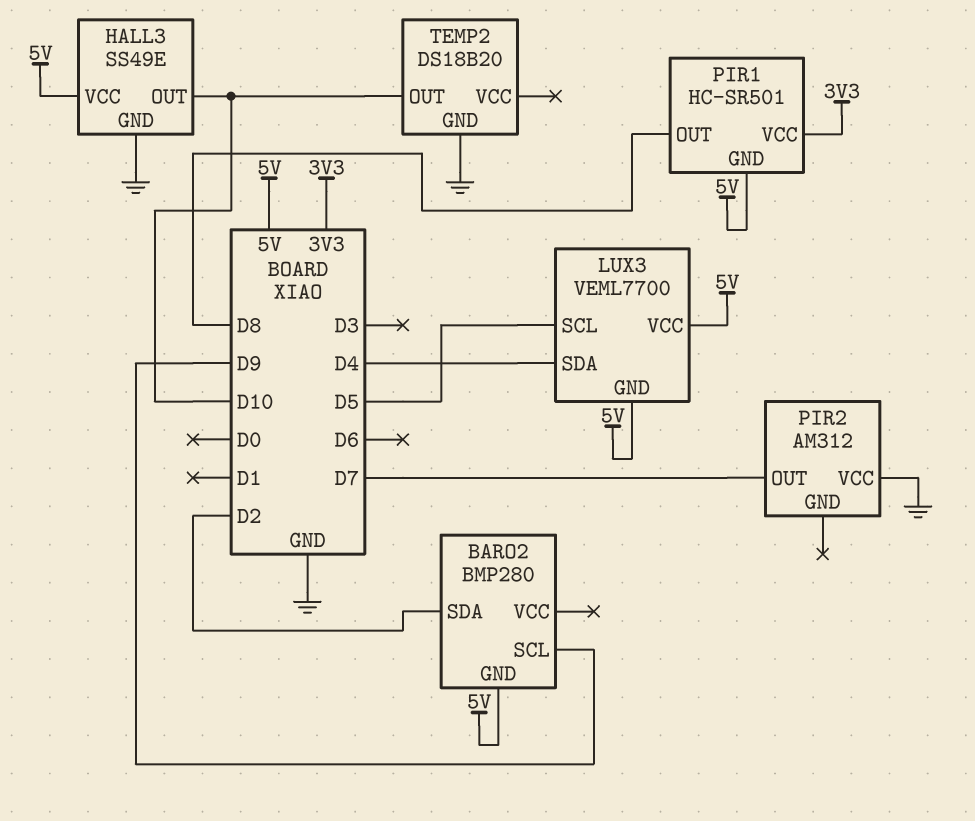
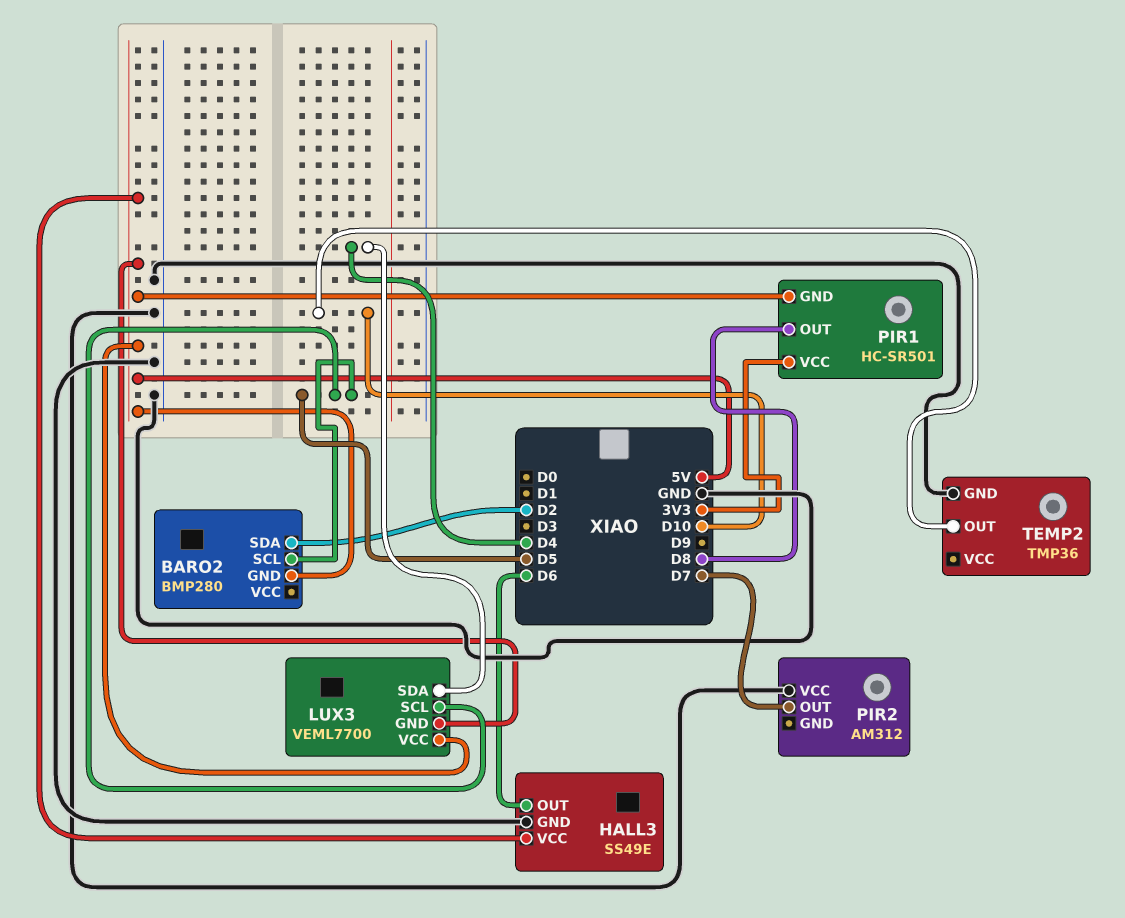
BARO2 pin SCL: D9 -> D5
HALL3 pin OUT: D10 -> D6
TEMP2: DS18B20 -> TMP36

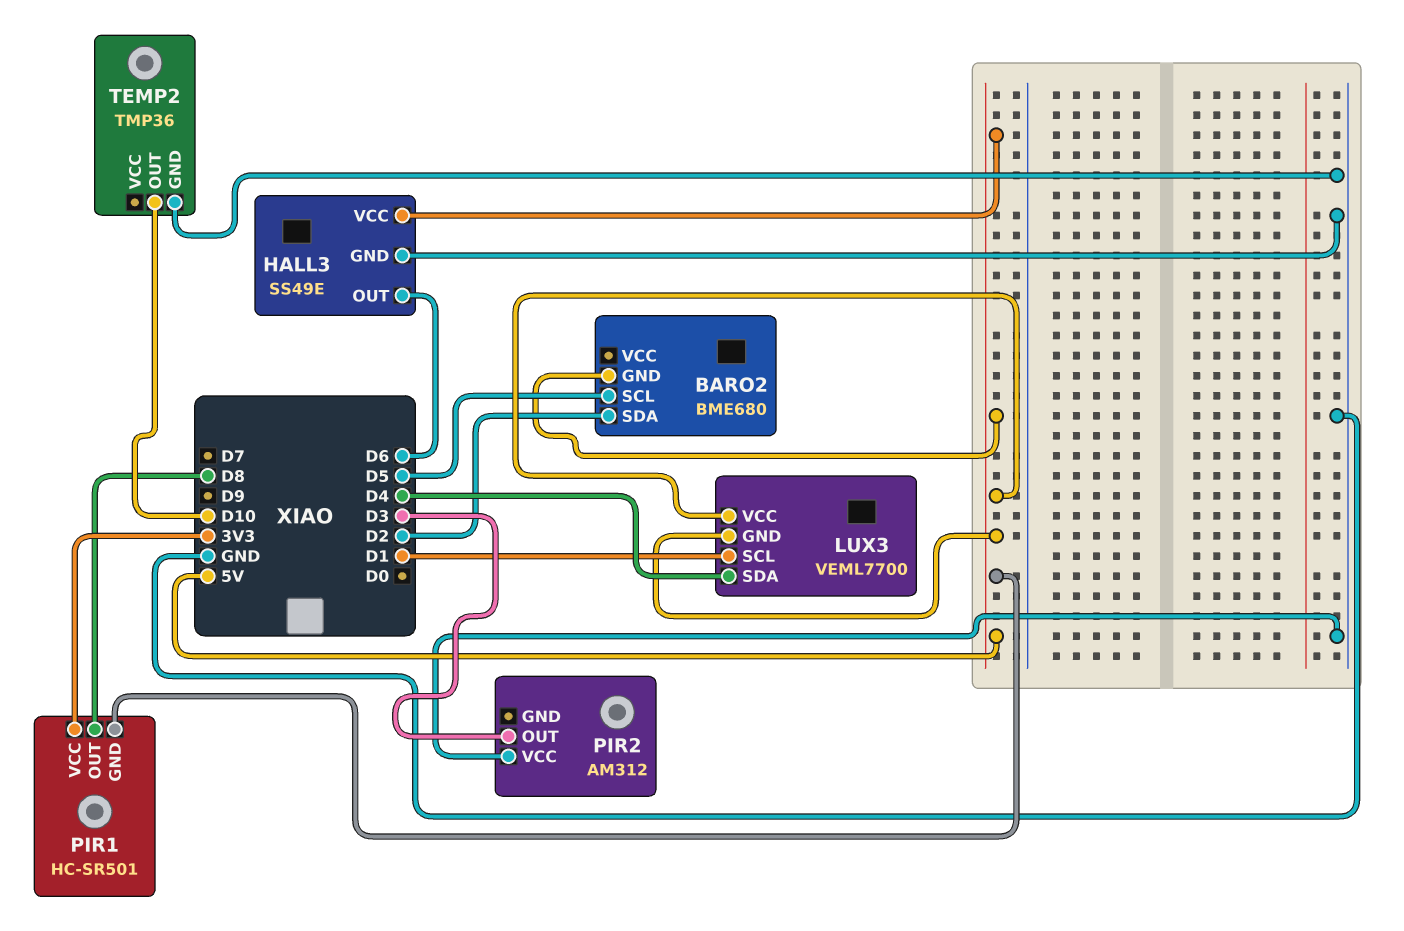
BARO2: BMP280 -> BME680
LUX3 pin SCL: D5 -> D1
PIR2 pin OUT: D7 -> D3

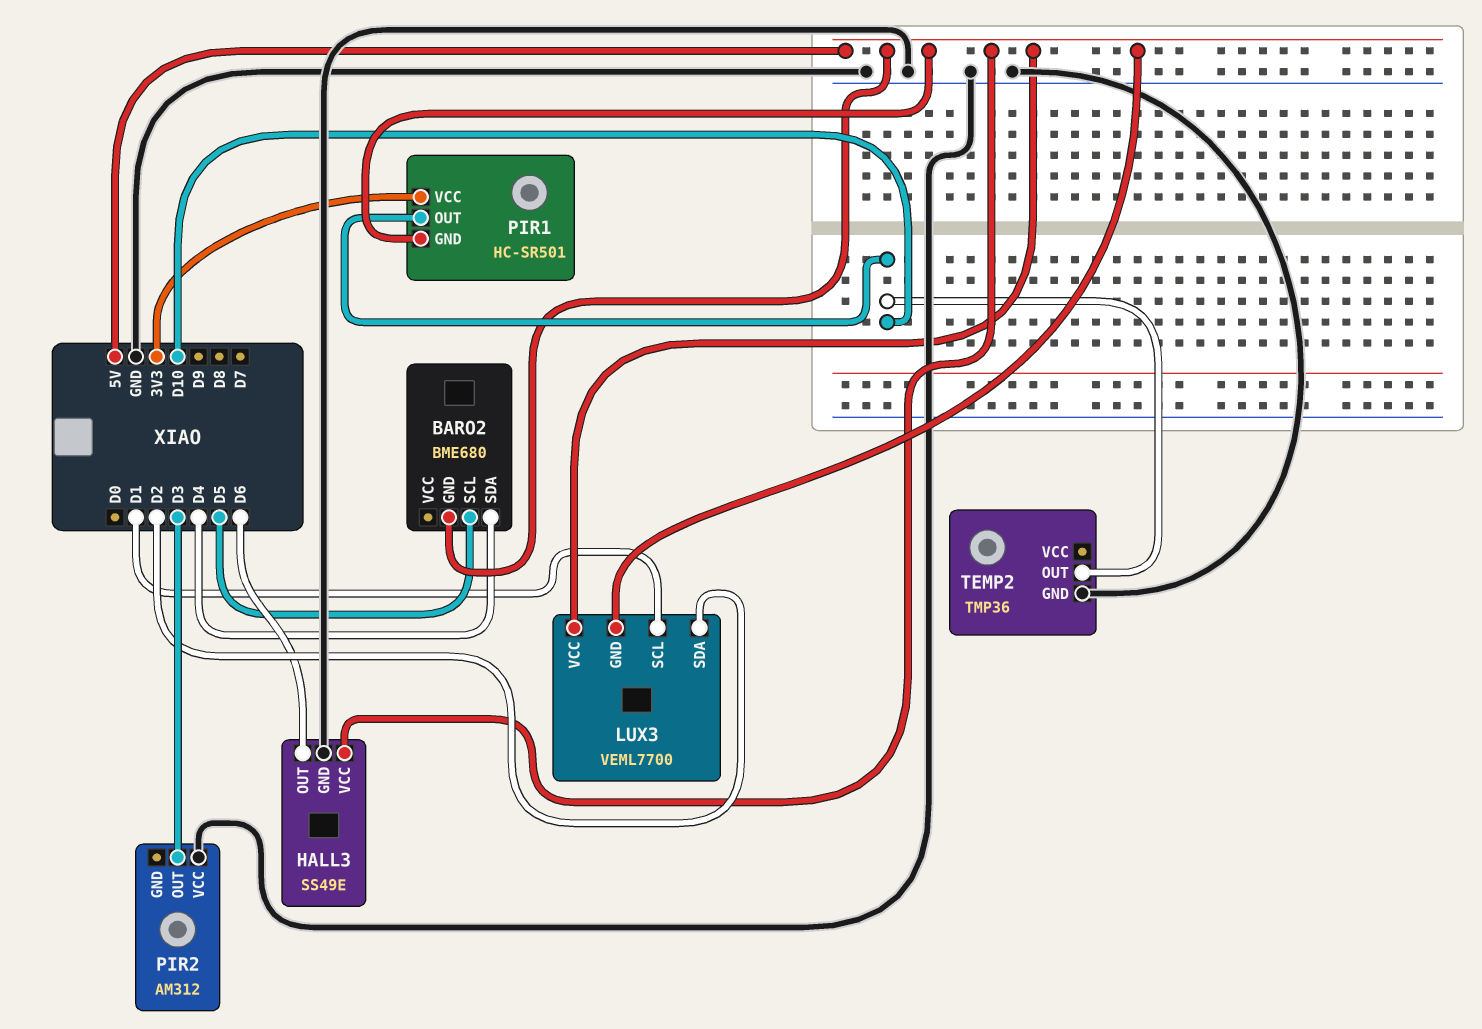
BARO2 pin SDA: D2 -> D4
LUX3 pin SDA: D4 -> D2
PIR1 pin OUT: D8 -> D10

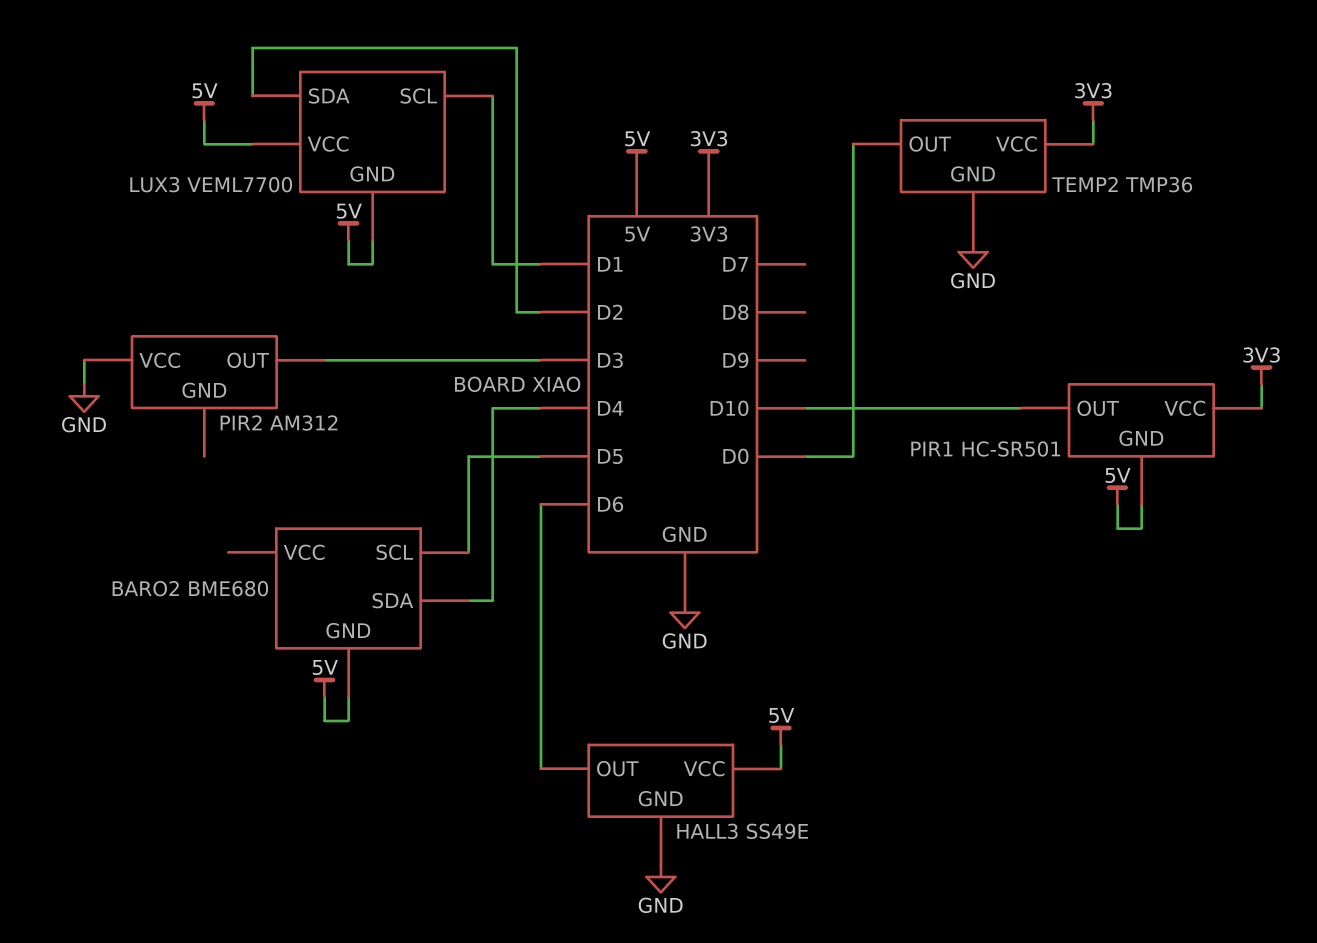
TEMP2 pin OUT: D10 -> D0
TEMP2 pin VCC: none -> 3V3

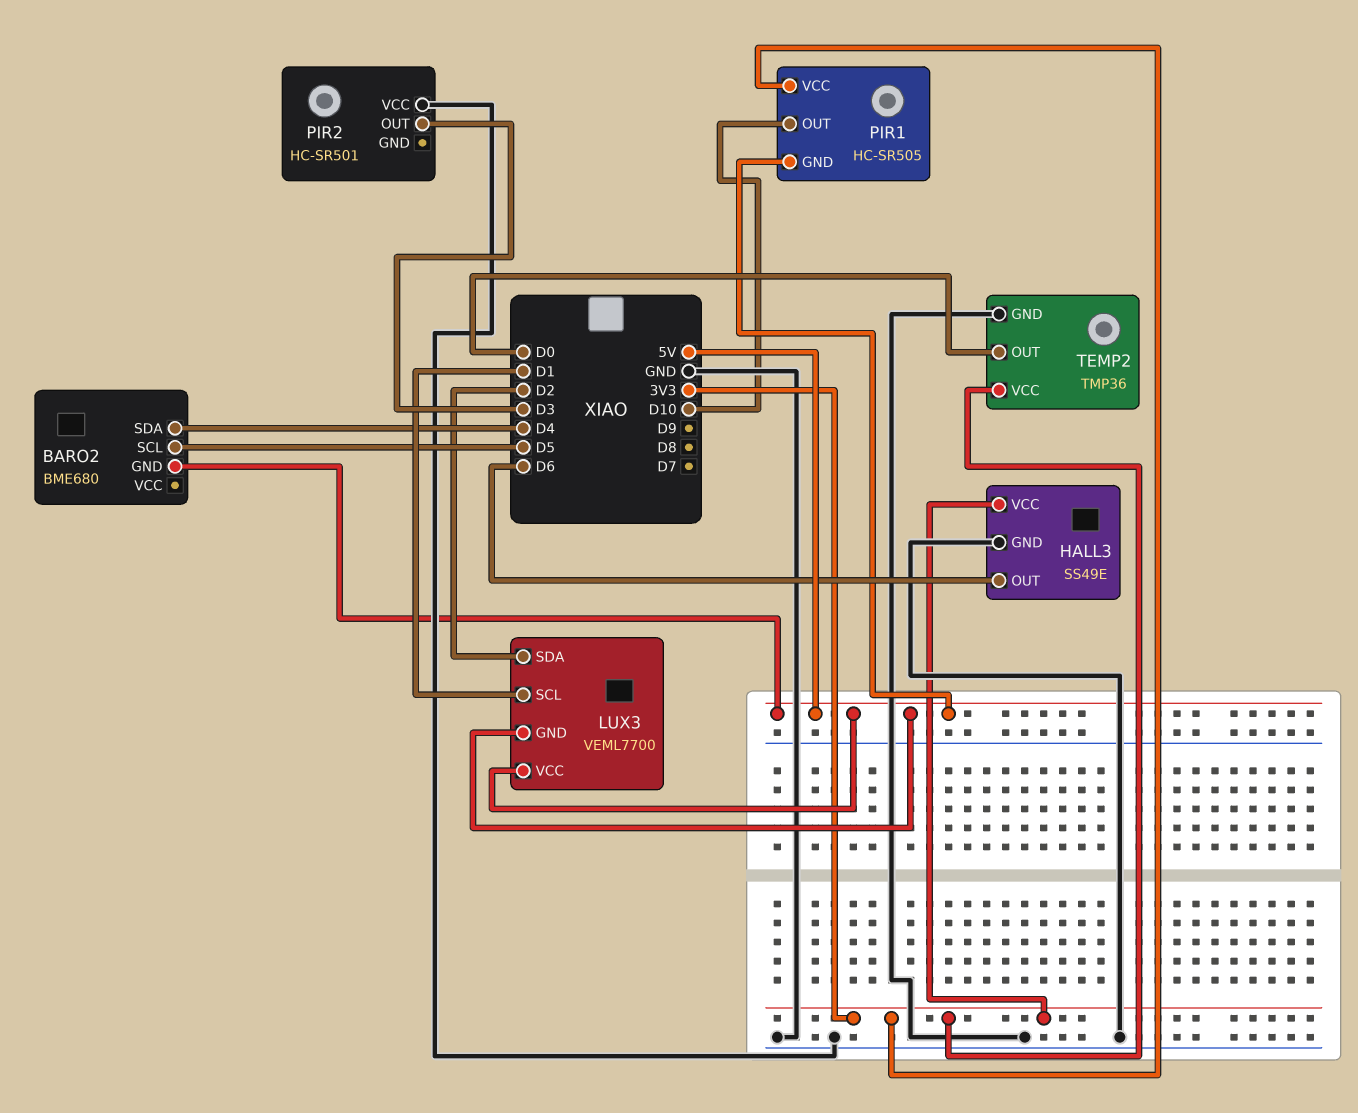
HALL3 pin VCC: 5V -> 3V3
PIR1: HC-SR501 -> HC-SR505
PIR2: AM312 -> HC-SR501

